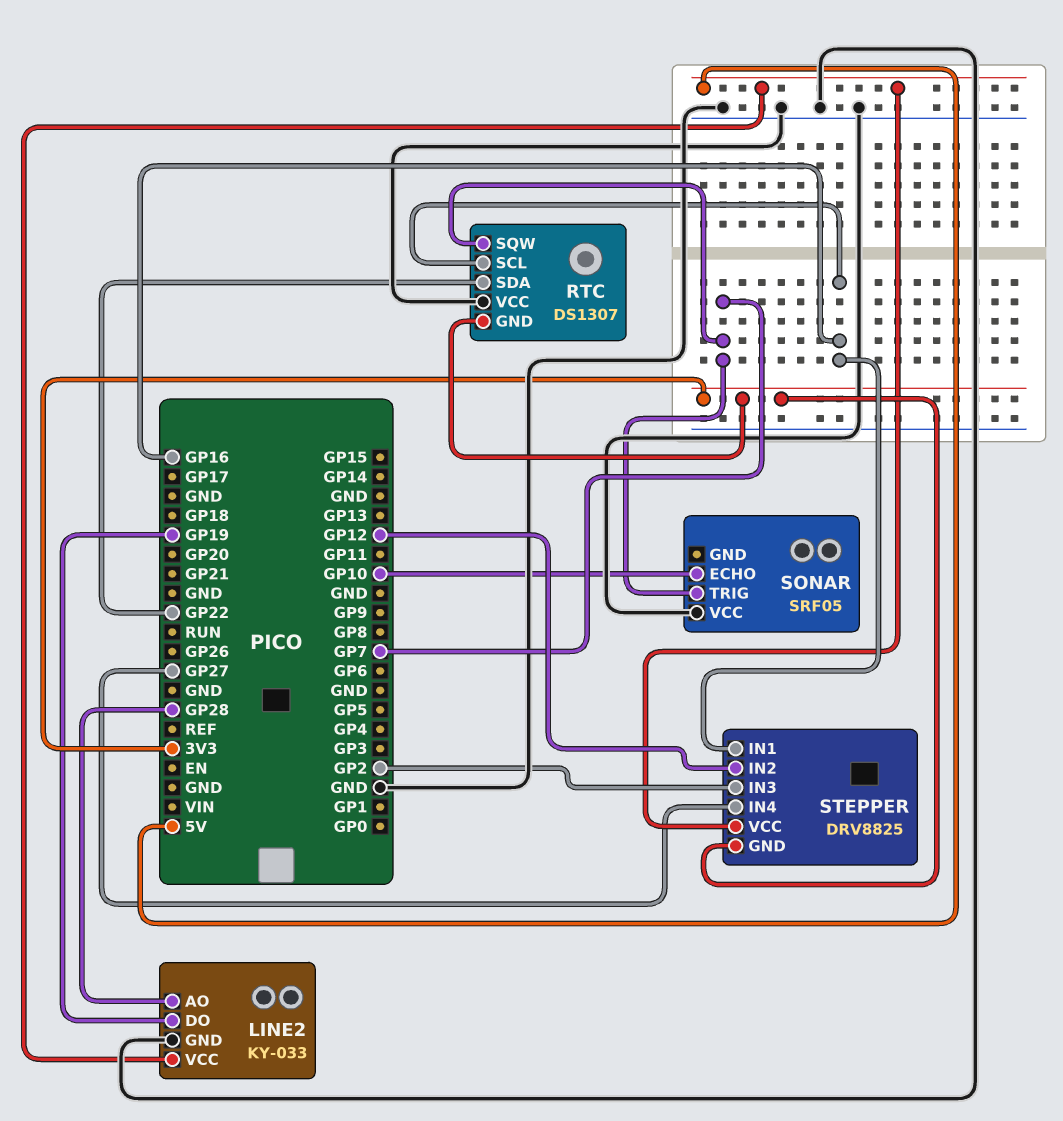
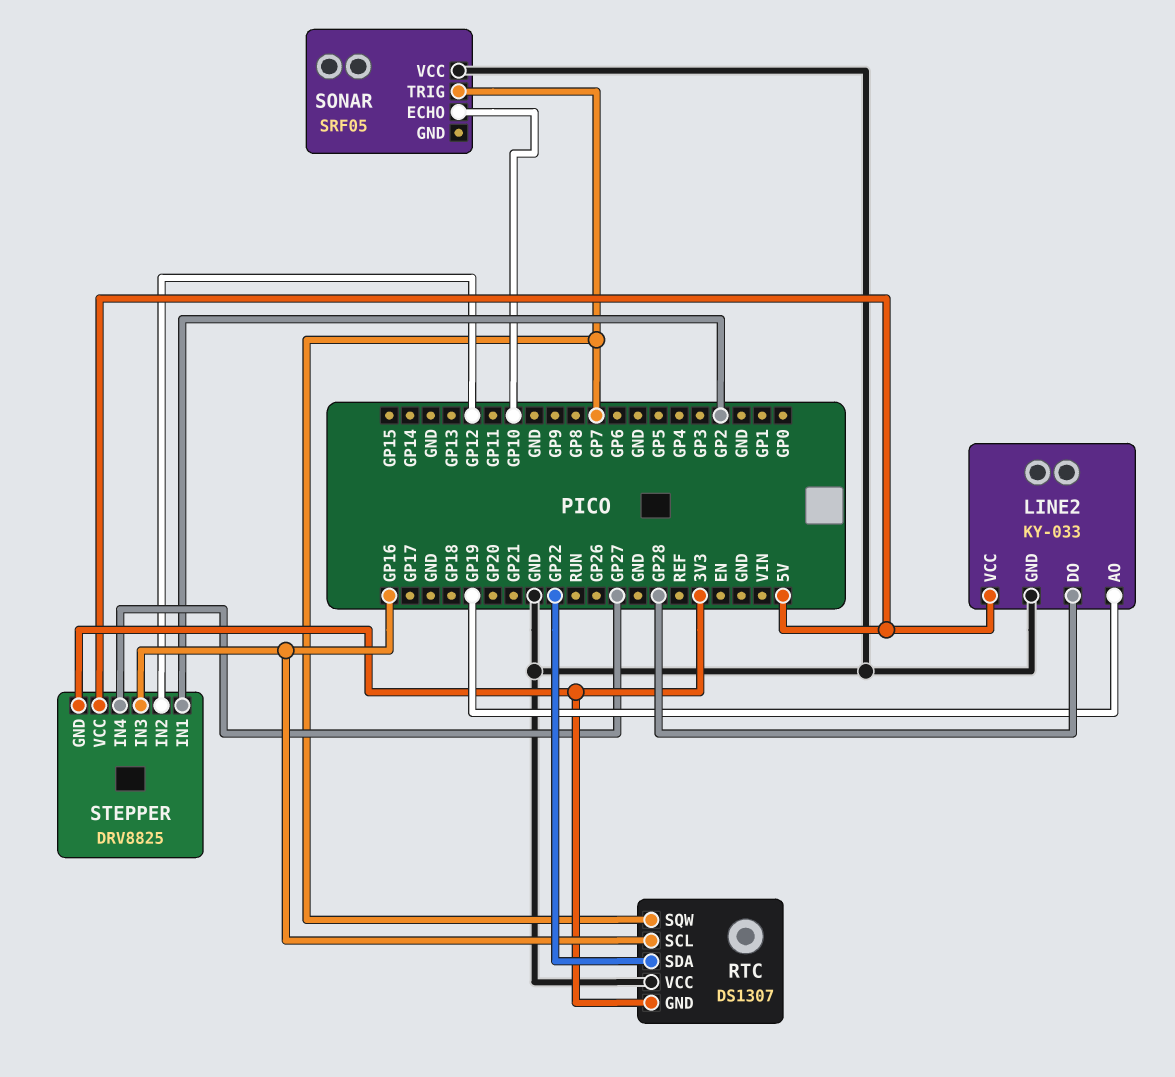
LINE2 pin AO: GP28 -> GP19
LINE2 pin DO: GP19 -> GP28
STEPPER pin IN1: GP16 -> GP2
STEPPER pin IN3: GP2 -> GP16

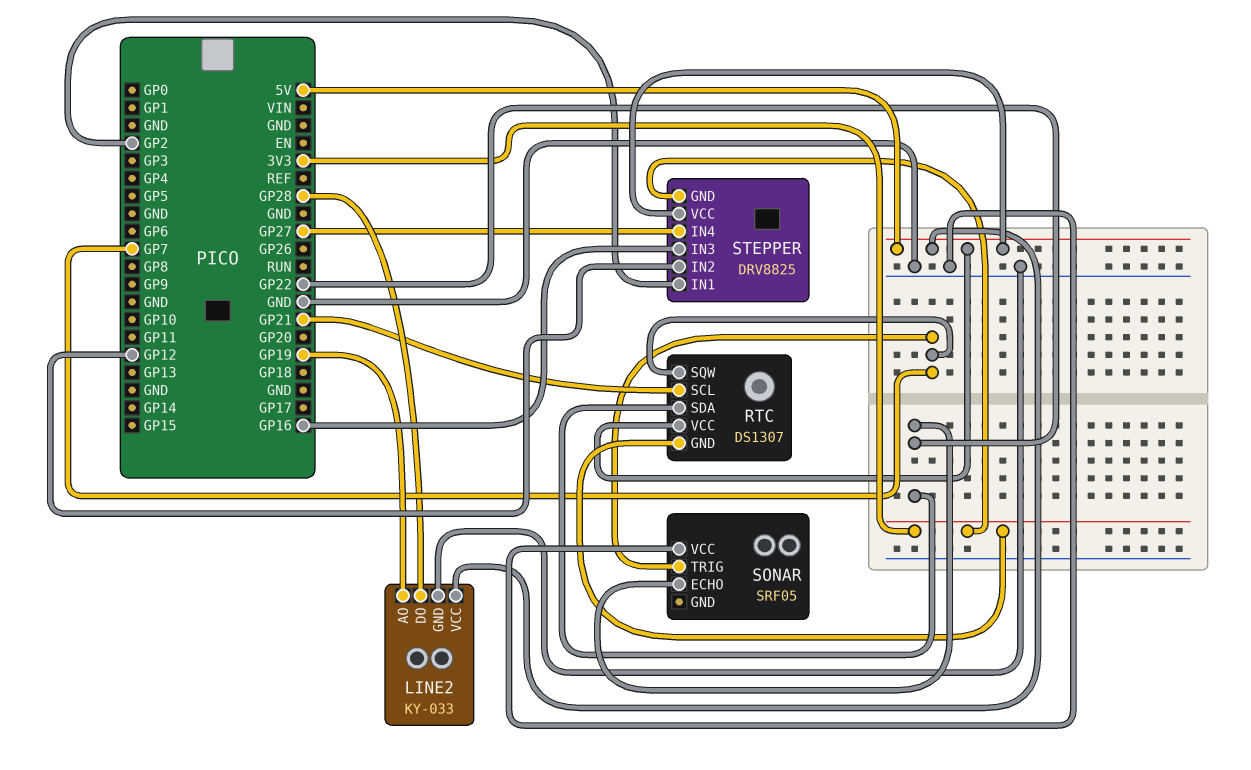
RTC pin SCL: GP16 -> GP21
RTC pin VCC: GND -> 5V
SONAR pin ECHO: GP10 -> GP22

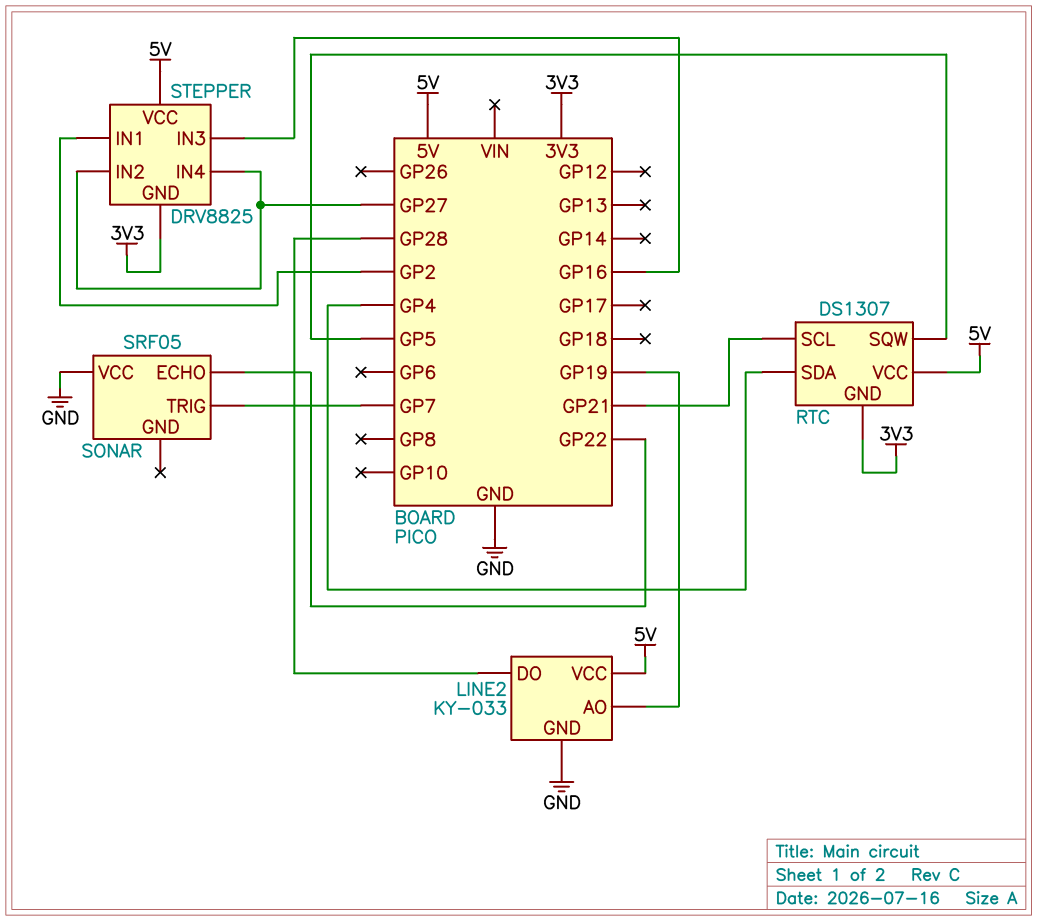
RTC pin SDA: GP22 -> GP4
RTC pin SQW: GP7 -> GP5
STEPPER pin IN2: GP12 -> GP27

